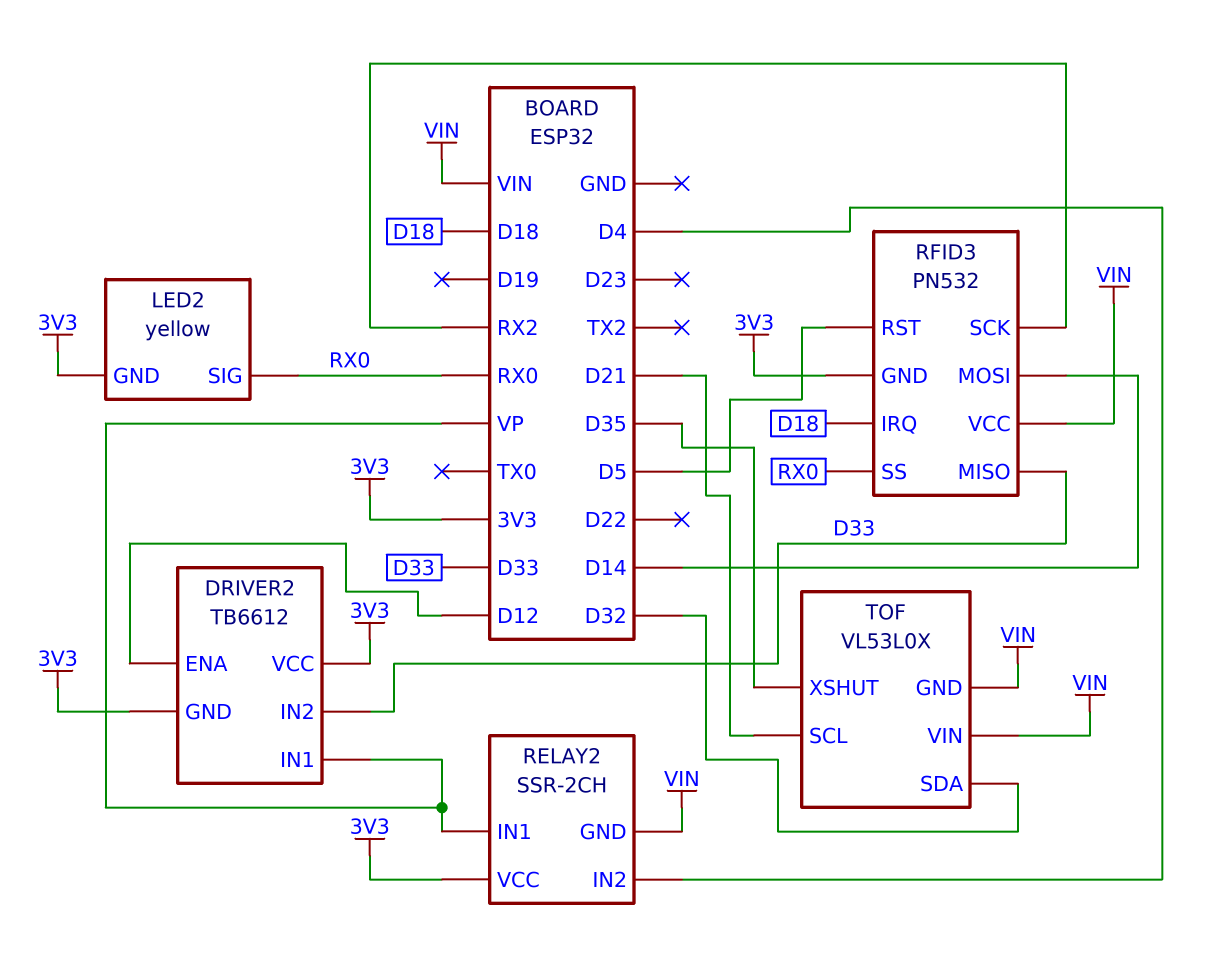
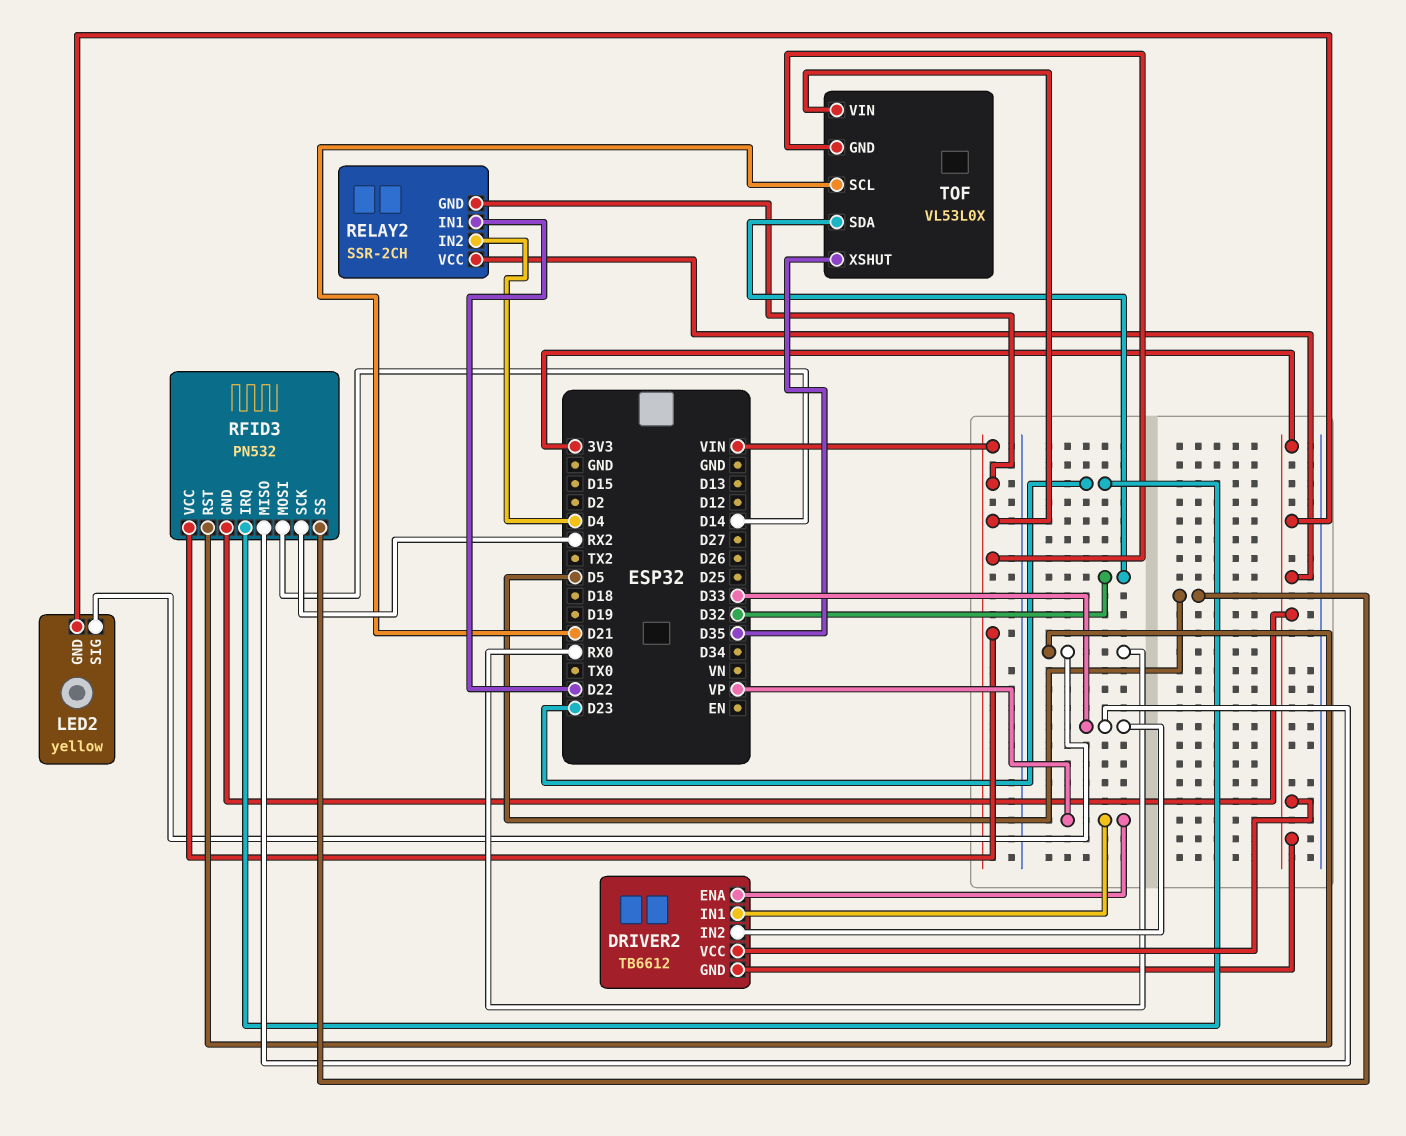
DRIVER2 pin ENA: D12 -> VP
RELAY2 pin IN1: VP -> D22
RFID3 pin IRQ: D18 -> D23
RFID3 pin RST: D5 -> RX0
RFID3 pin SS: RX0 -> D5

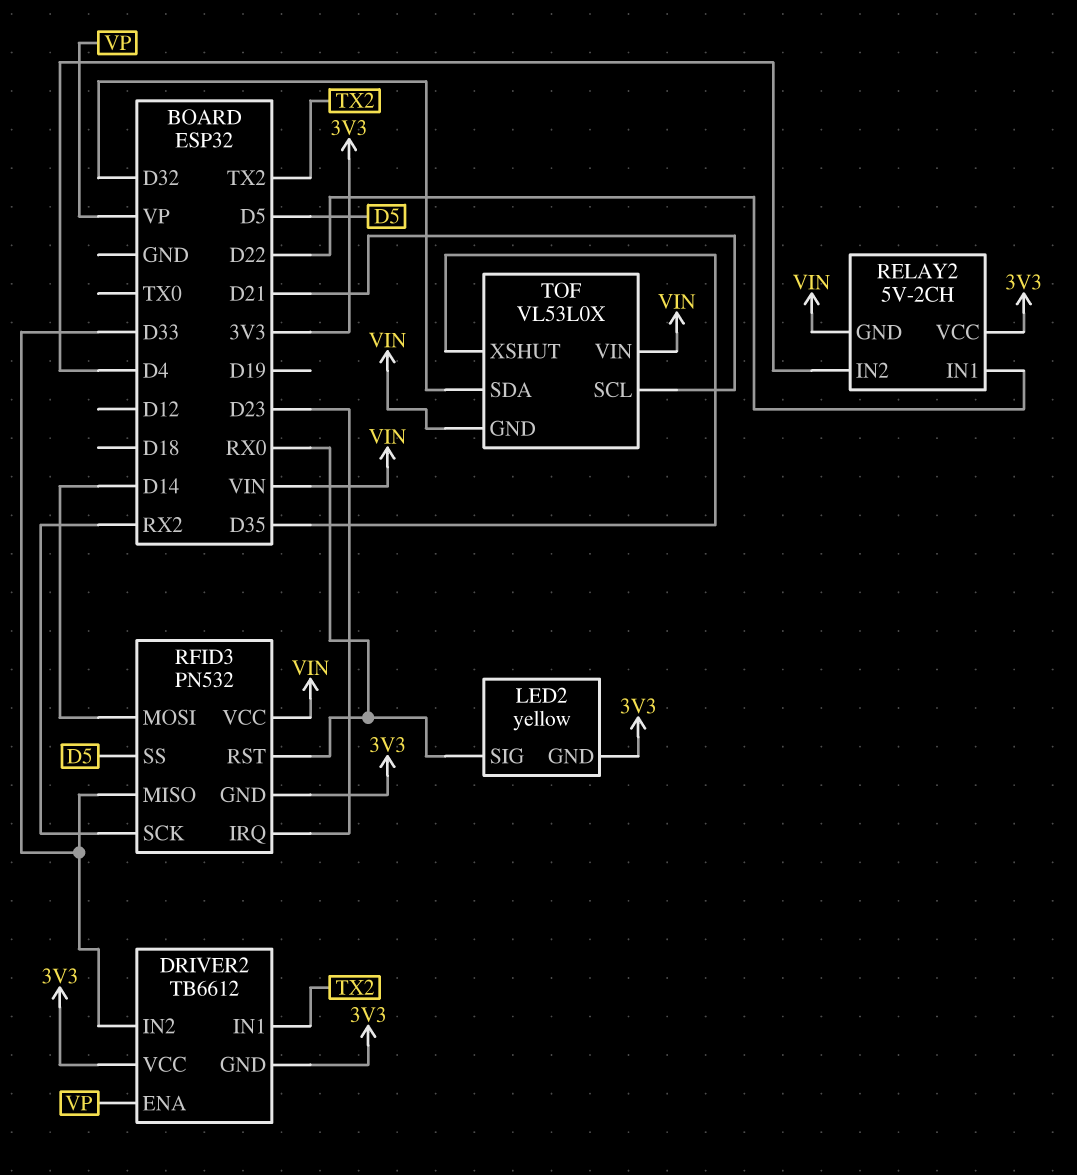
DRIVER2 pin IN1: VP -> TX2
RELAY2: SSR-2CH -> 5V-2CH

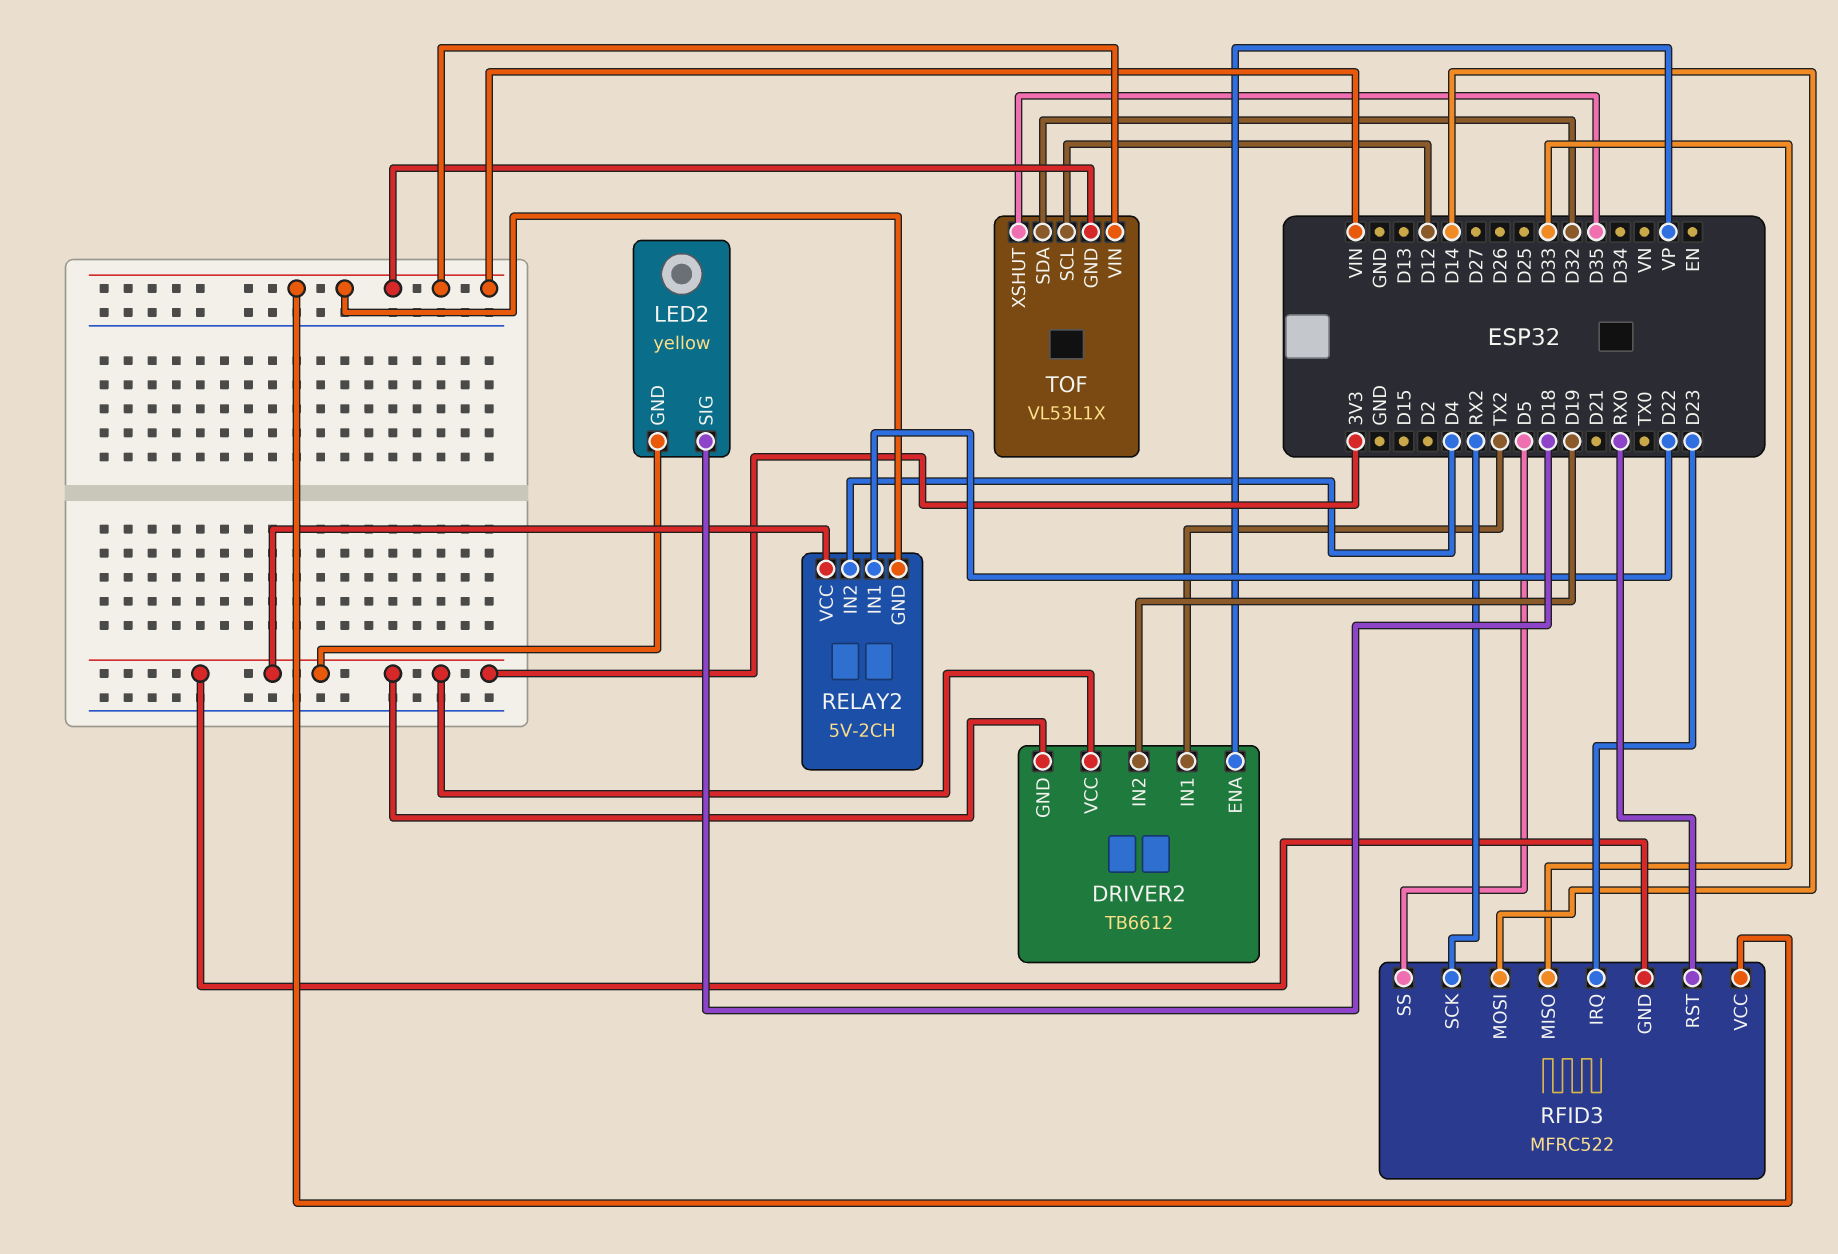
DRIVER2 pin IN2: D33 -> D19
LED2 pin SIG: RX0 -> D18
RFID3: PN532 -> MFRC522
TOF: VL53L0X -> VL53L1X
TOF pin SCL: D21 -> D12

